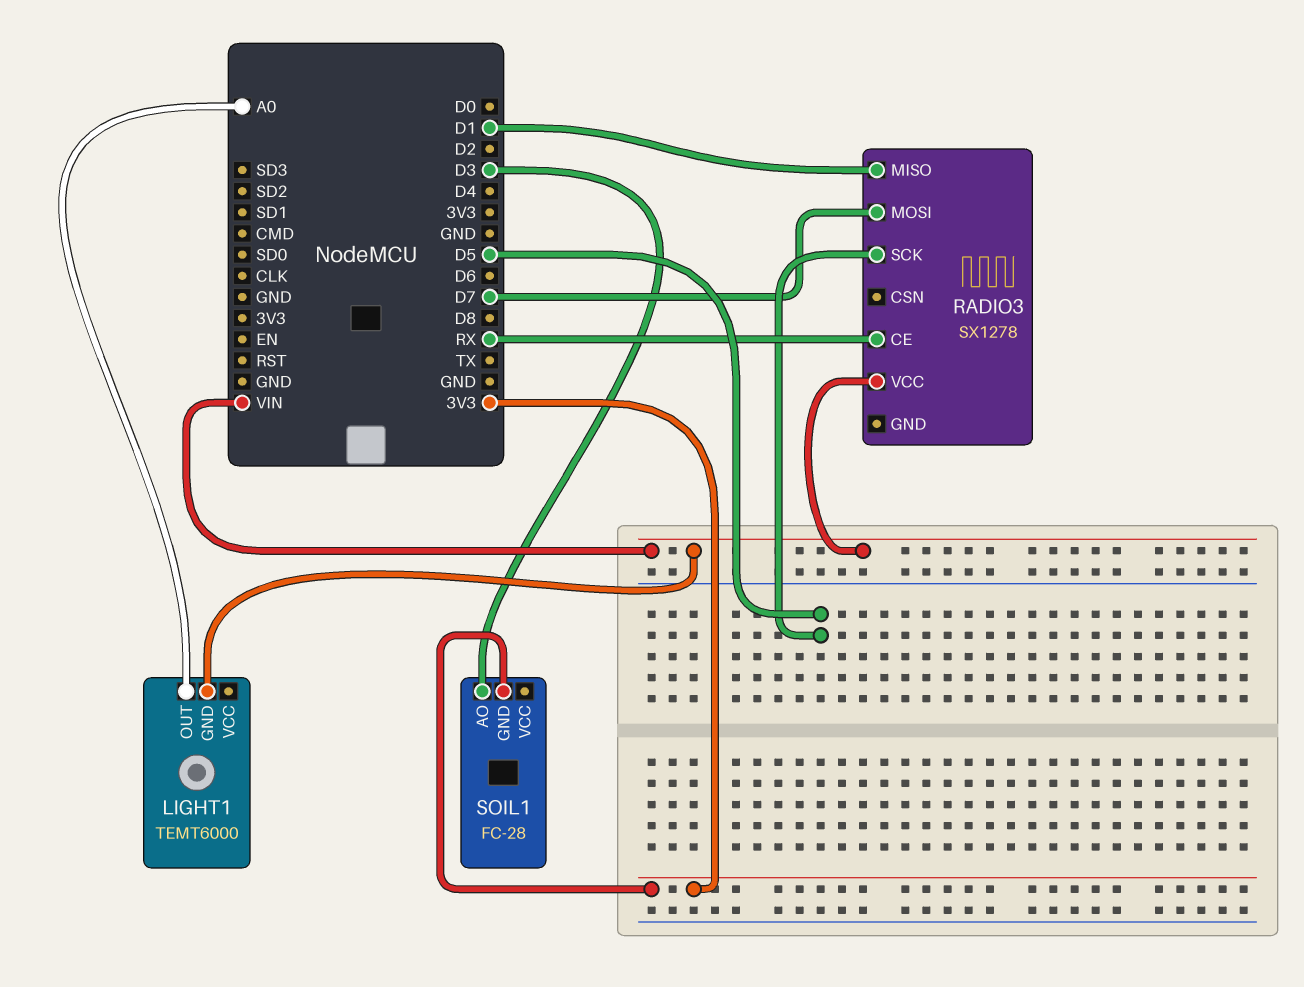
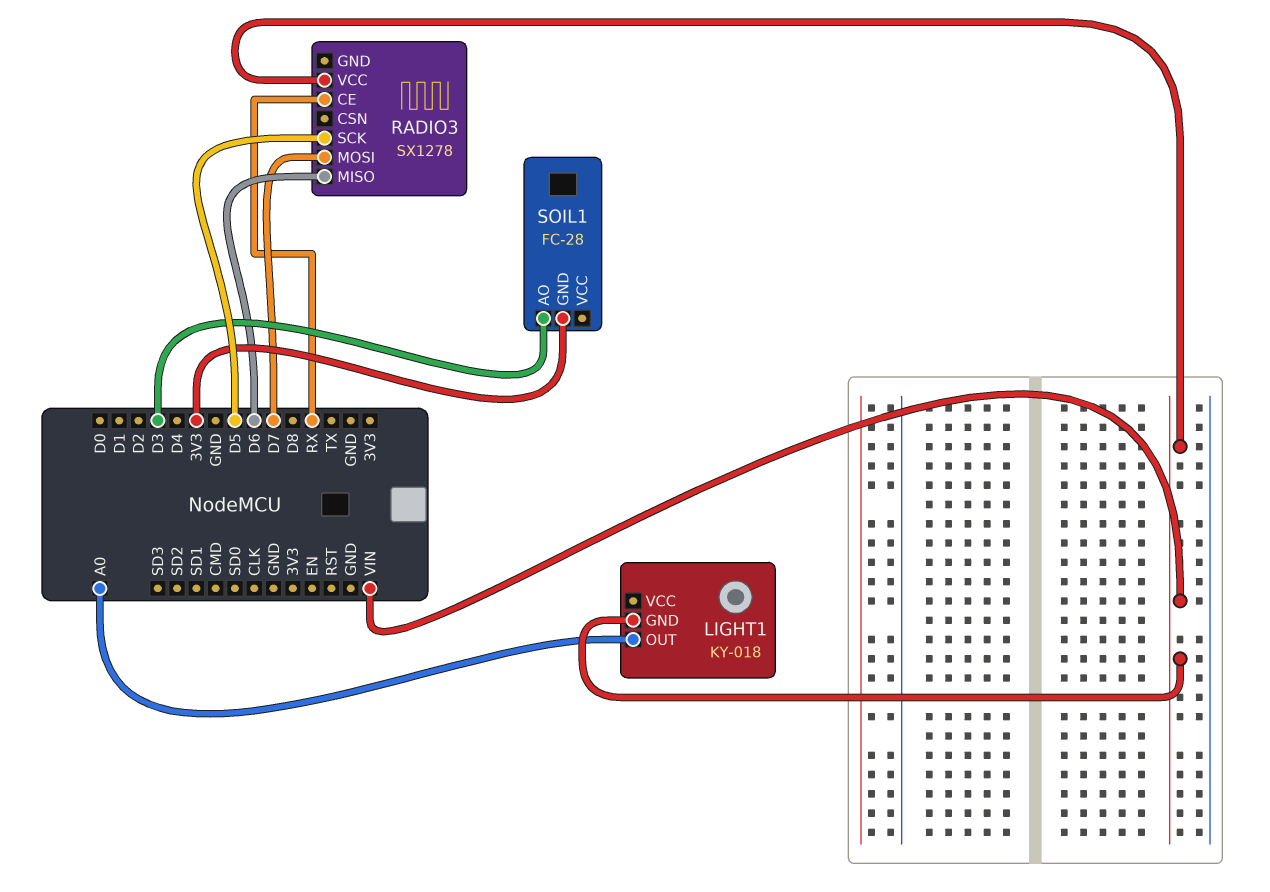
LIGHT1: TEMT6000 -> KY-018
RADIO3 pin MISO: D1 -> D6

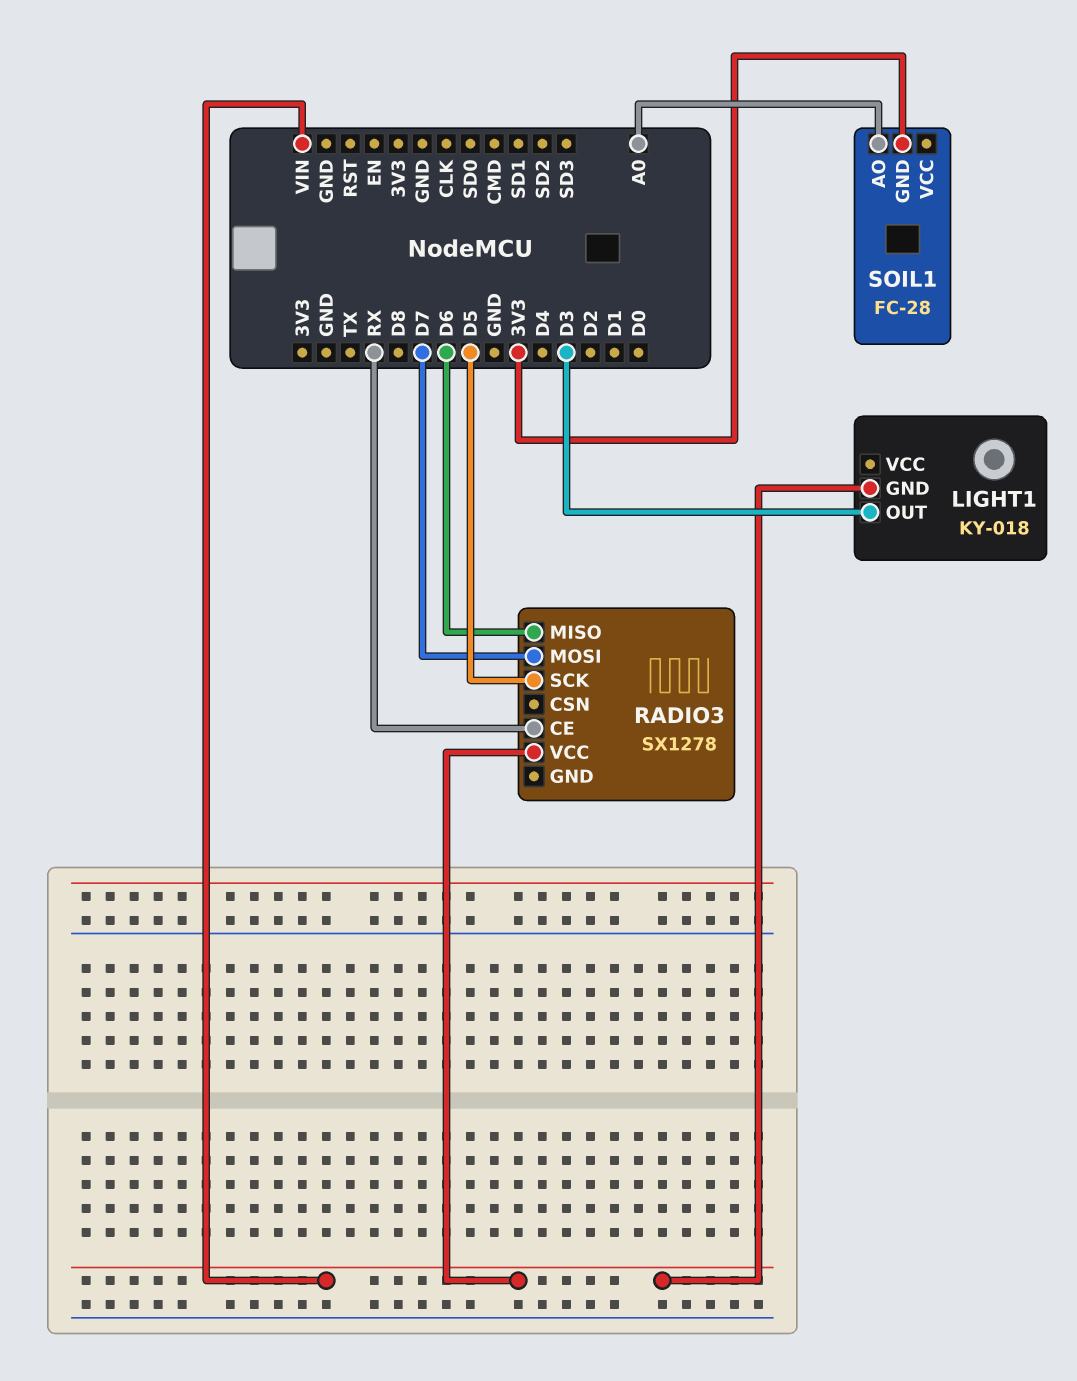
LIGHT1 pin OUT: A0 -> D3
SOIL1 pin AO: D3 -> A0

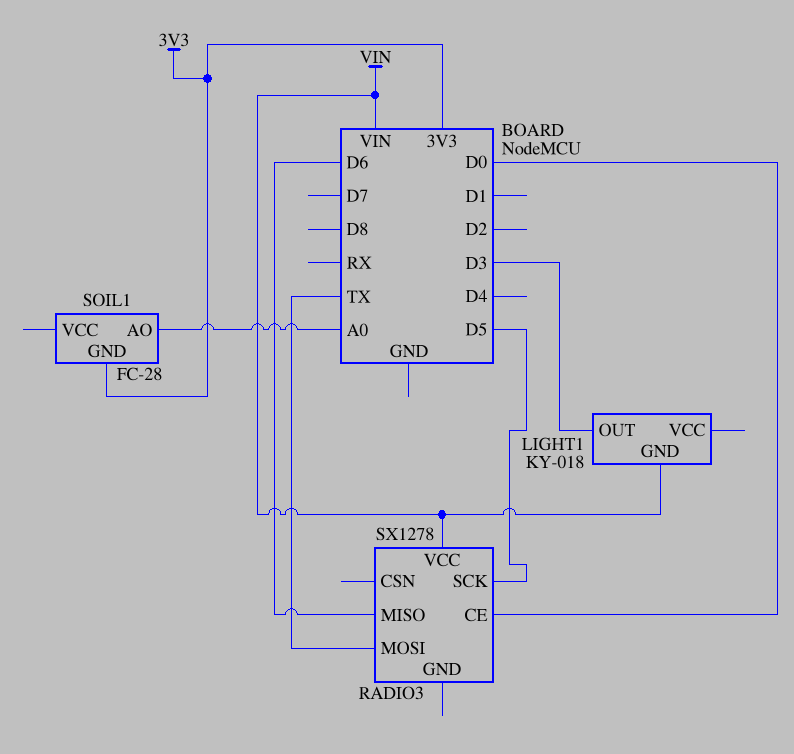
RADIO3 pin CE: RX -> D0
RADIO3 pin MOSI: D7 -> TX

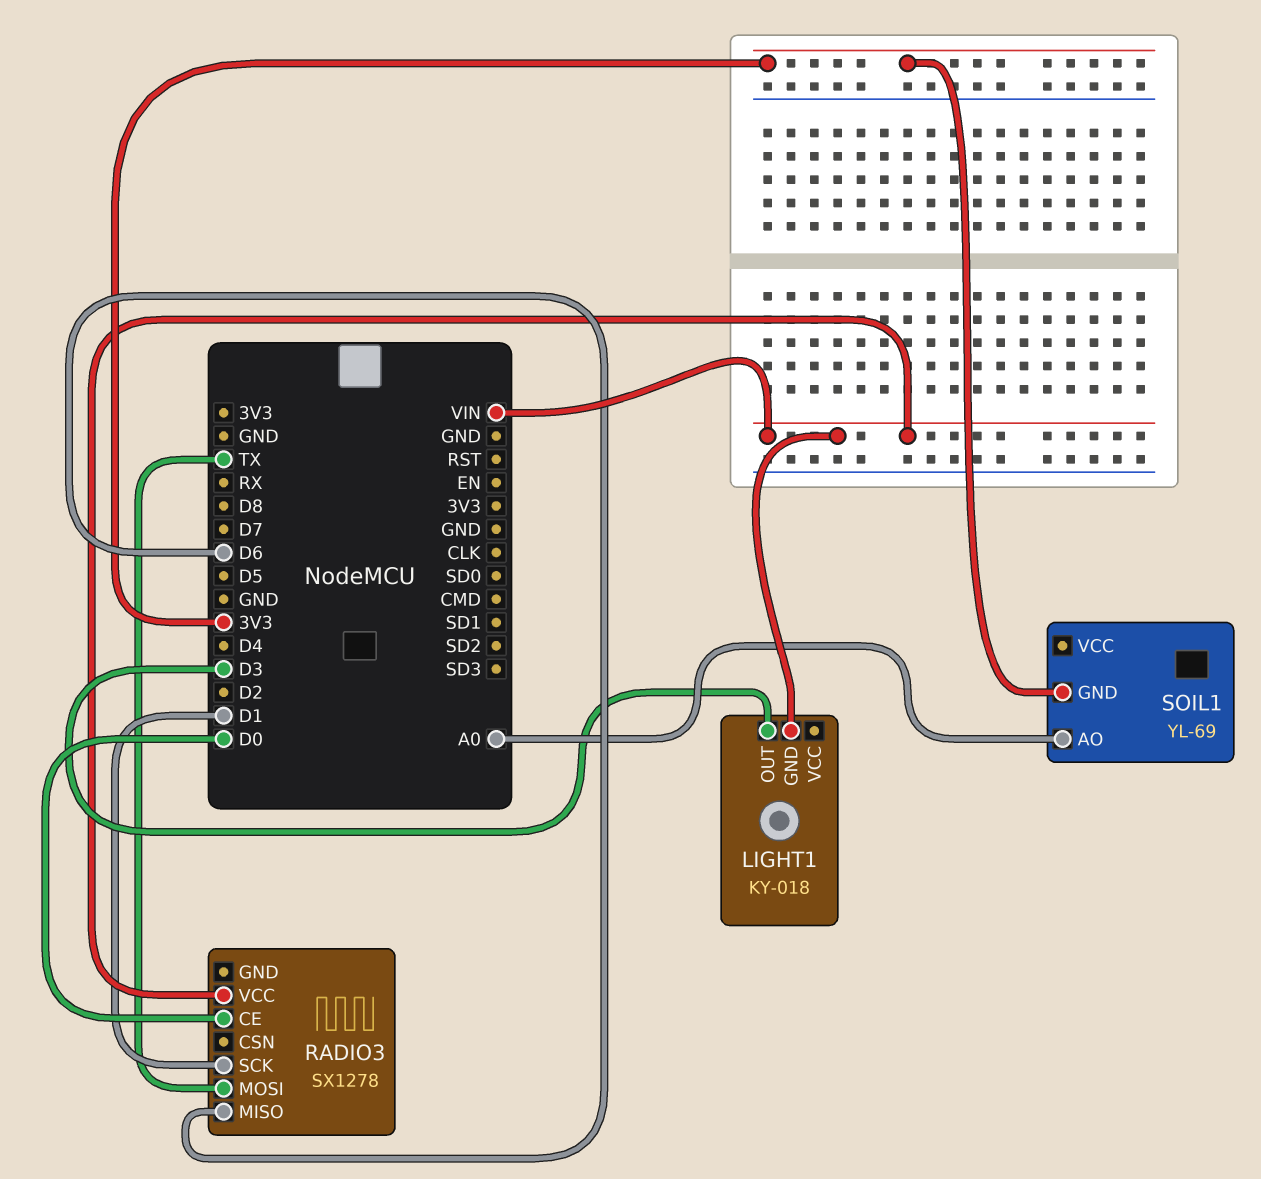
RADIO3 pin SCK: D5 -> D1
SOIL1: FC-28 -> YL-69

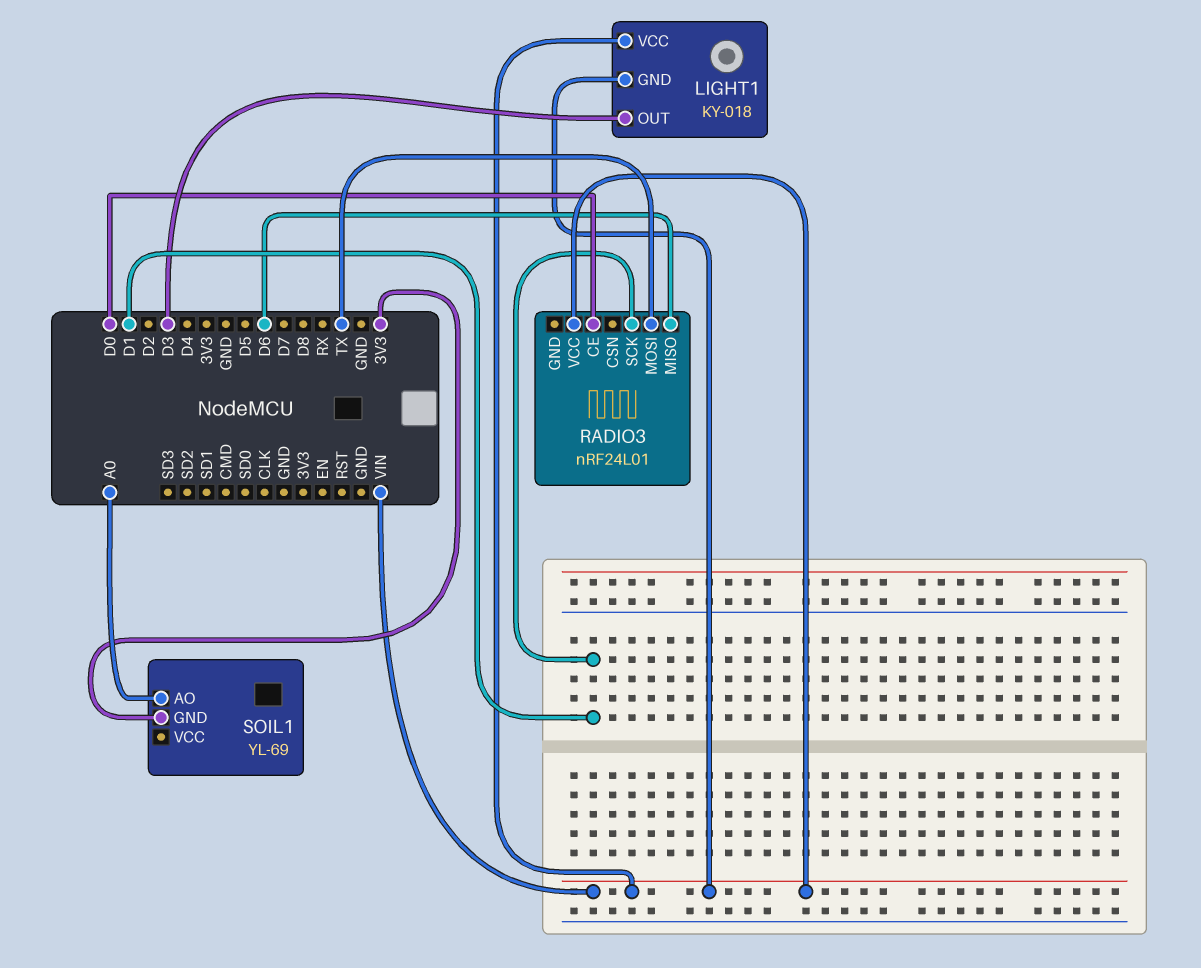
LIGHT1 pin VCC: none -> VIN
RADIO3: SX1278 -> nRF24L01

